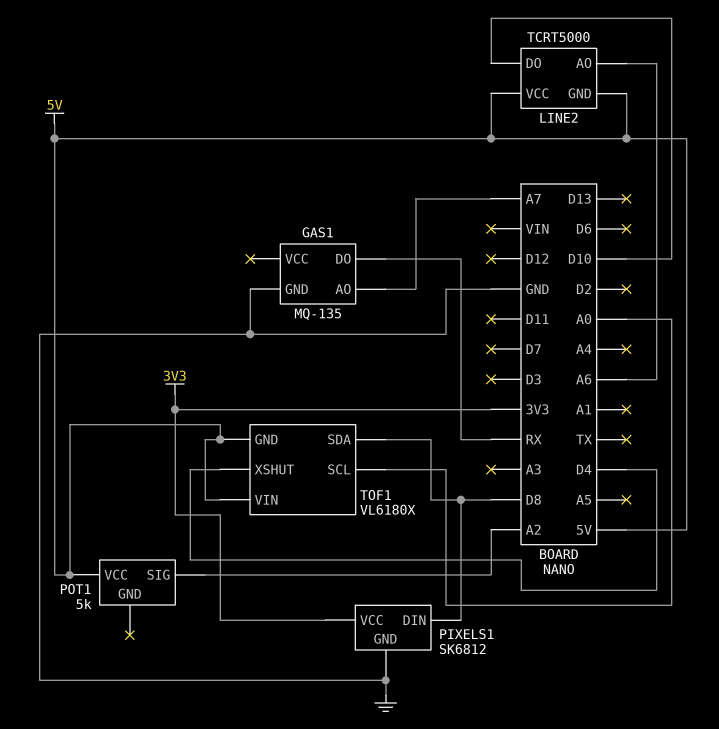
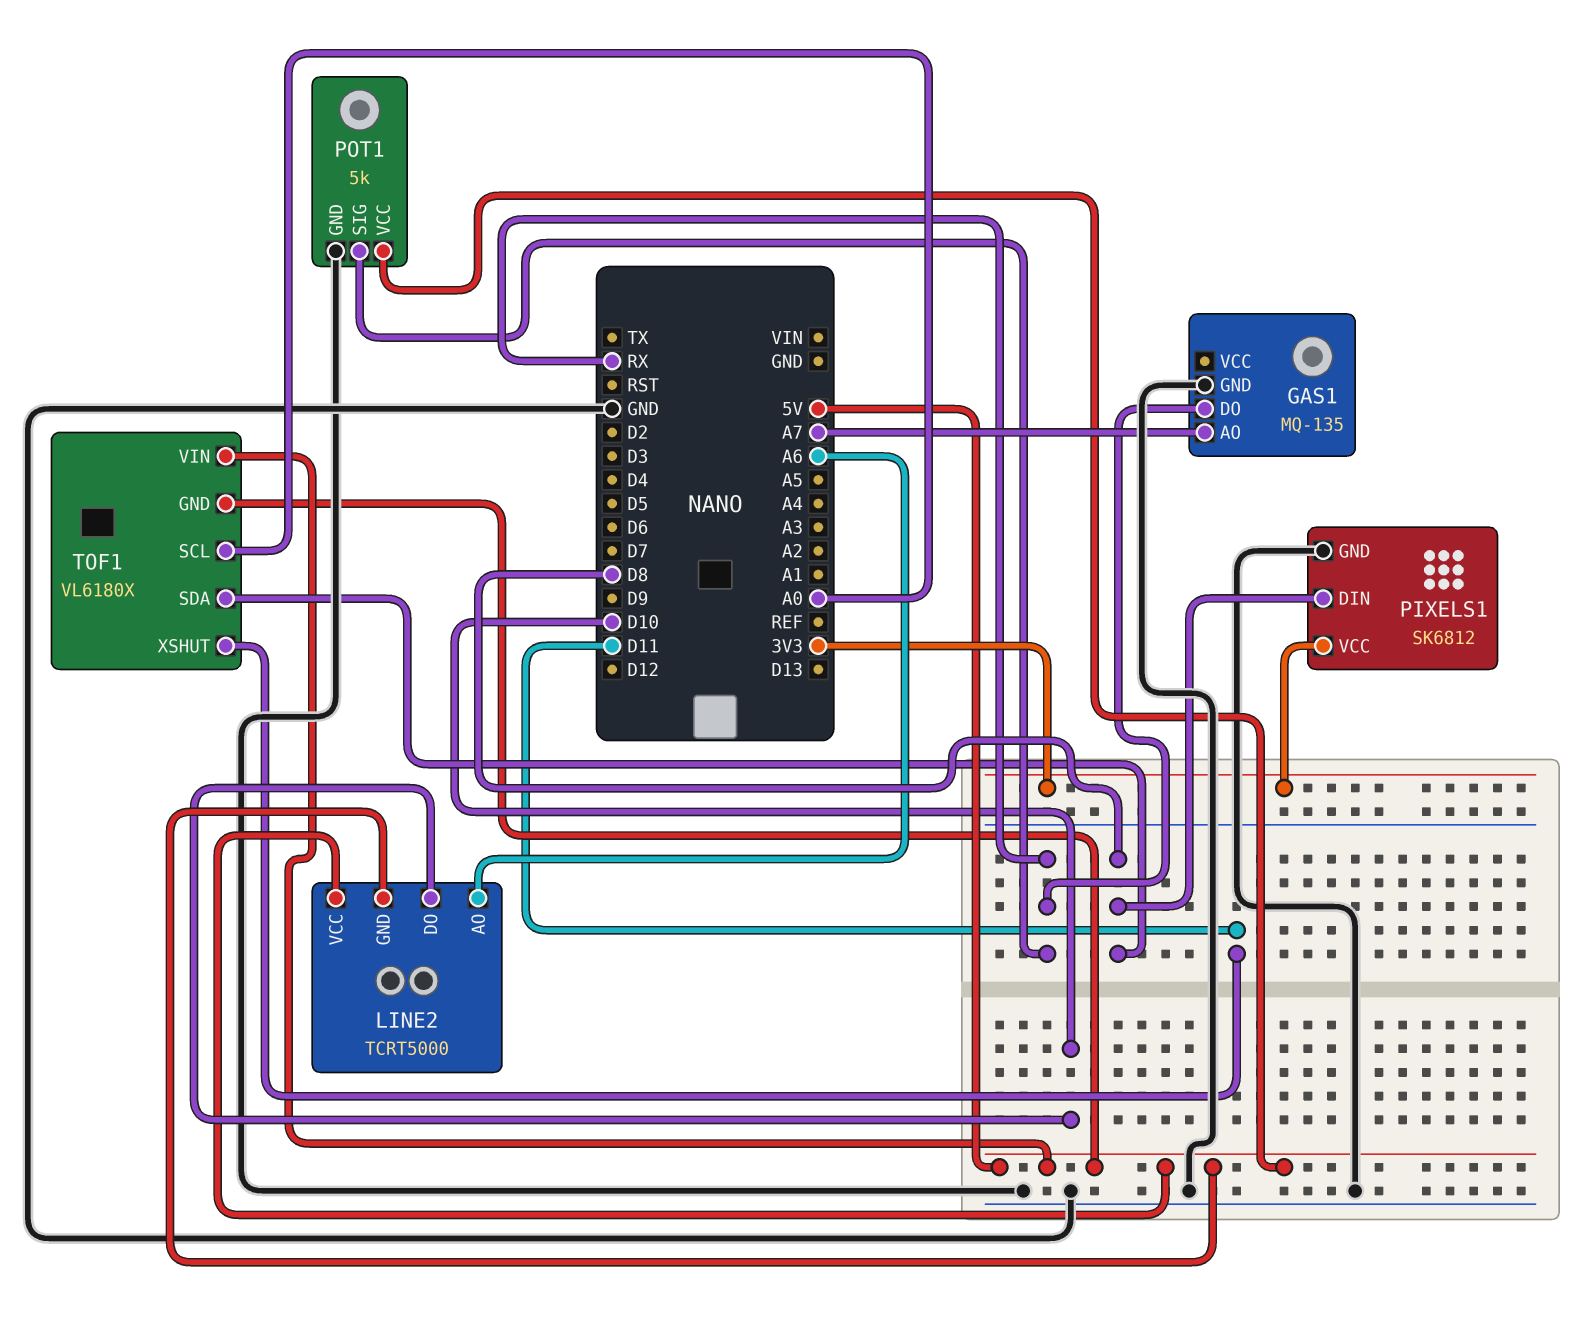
POT1 pin GND: none -> GND
POT1 pin SIG: A2 -> RX
TOF1 pin XSHUT: D4 -> D11

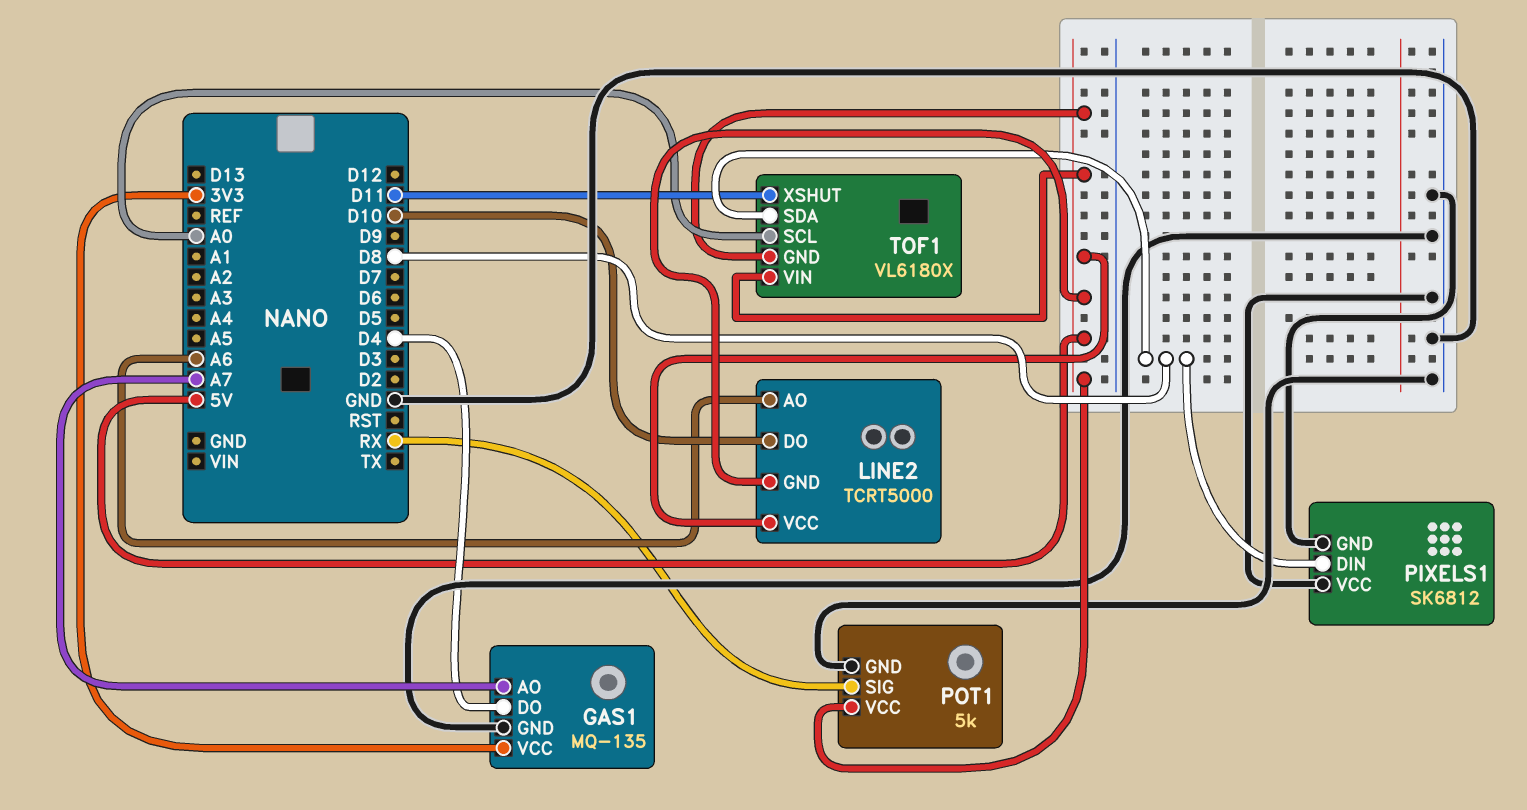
GAS1 pin DO: RX -> D4
GAS1 pin VCC: none -> 3V3
PIXELS1 pin VCC: 3V3 -> GND

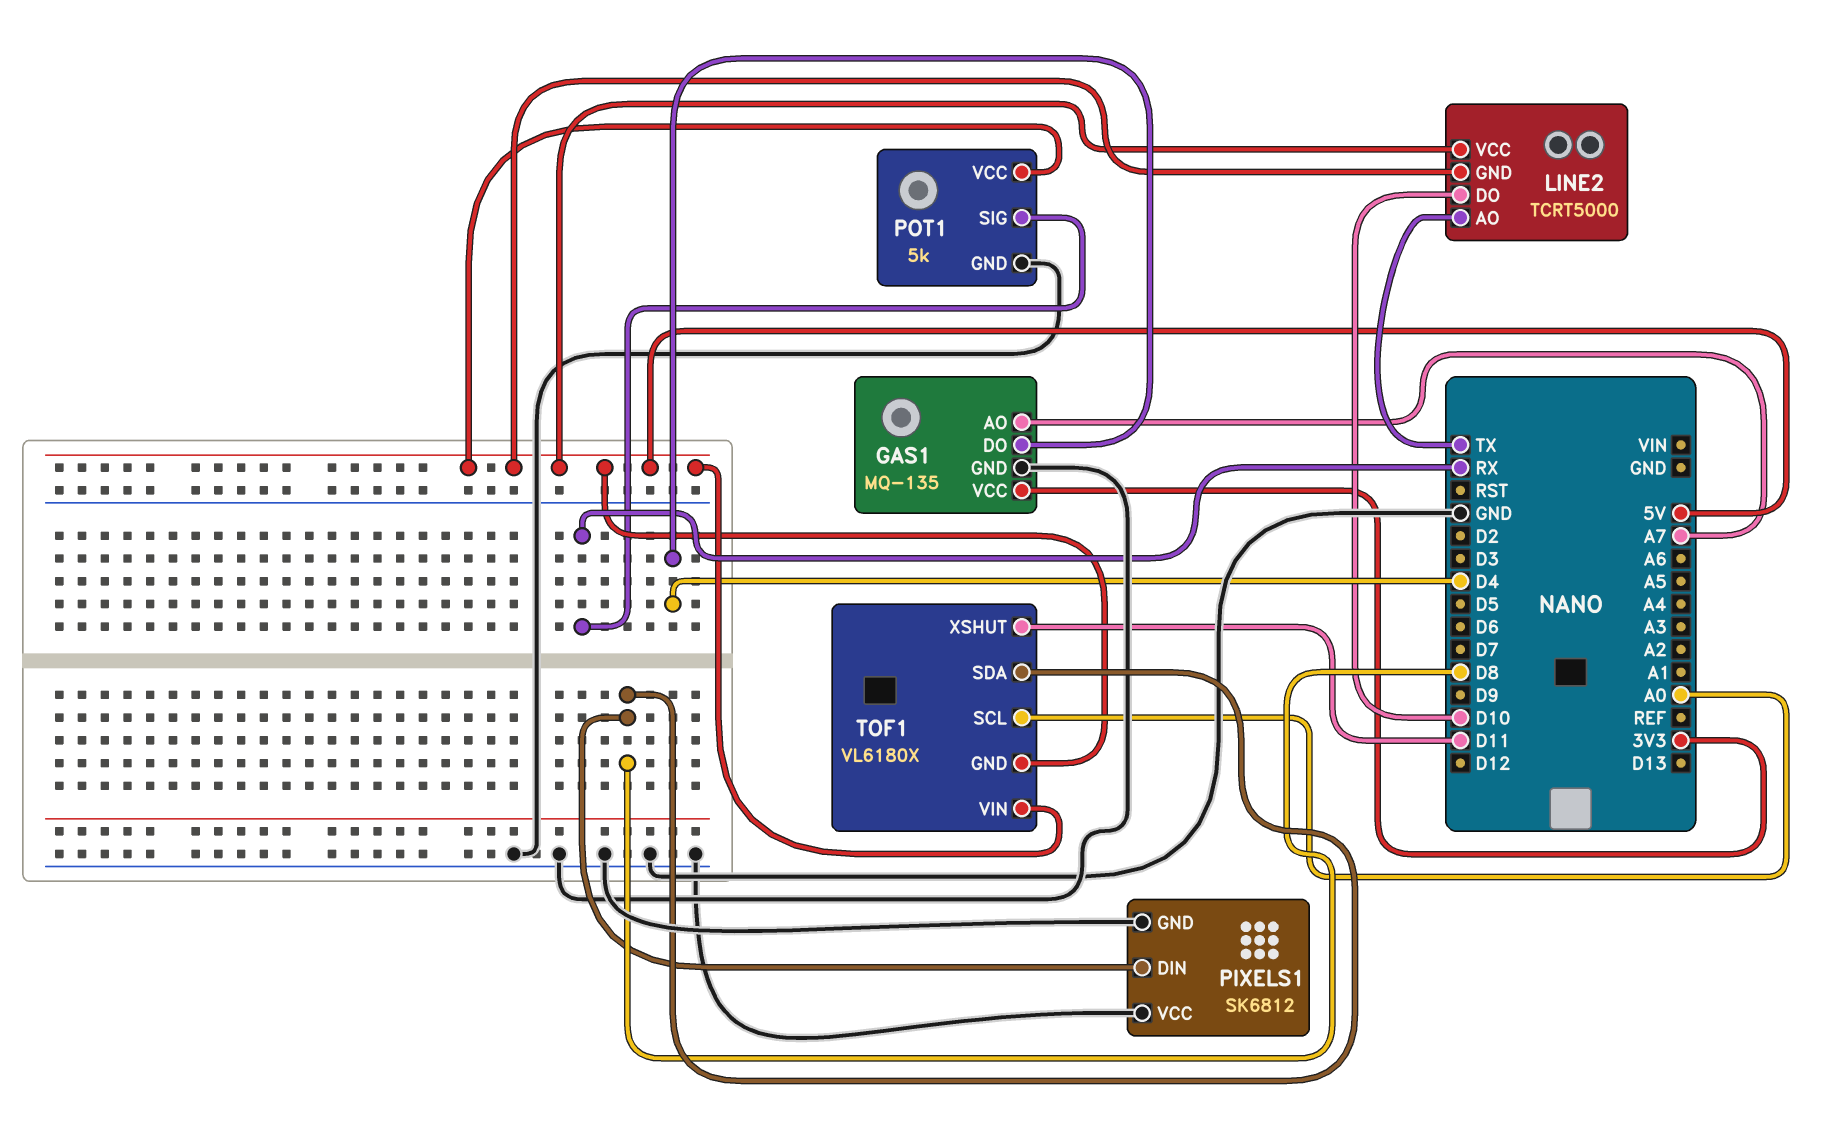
LINE2 pin AO: A6 -> TX

